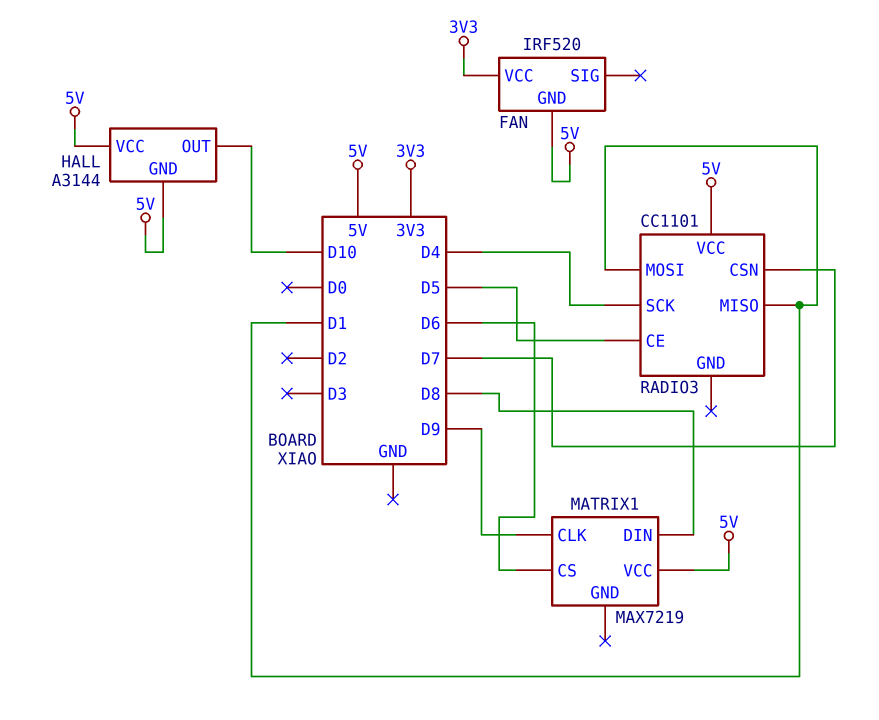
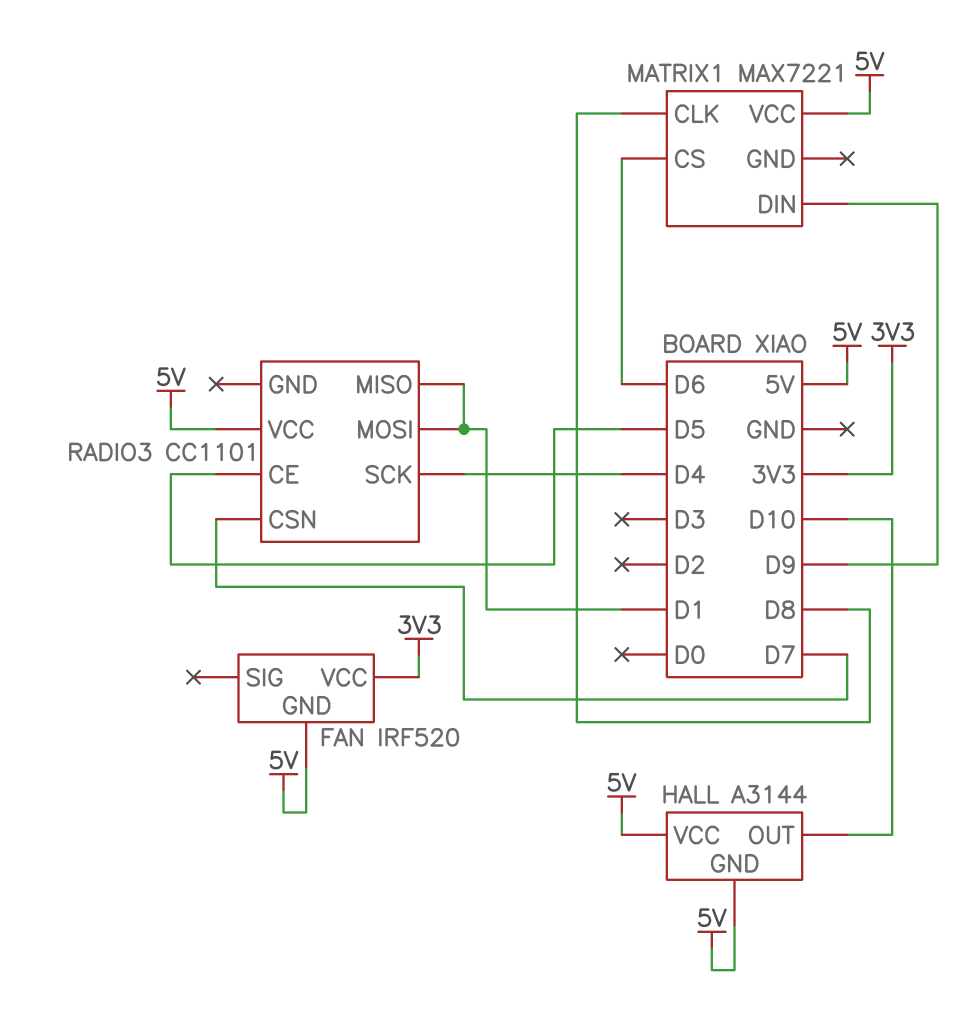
MATRIX1: MAX7219 -> MAX7221
MATRIX1 pin CLK: D9 -> D8
MATRIX1 pin DIN: D8 -> D9

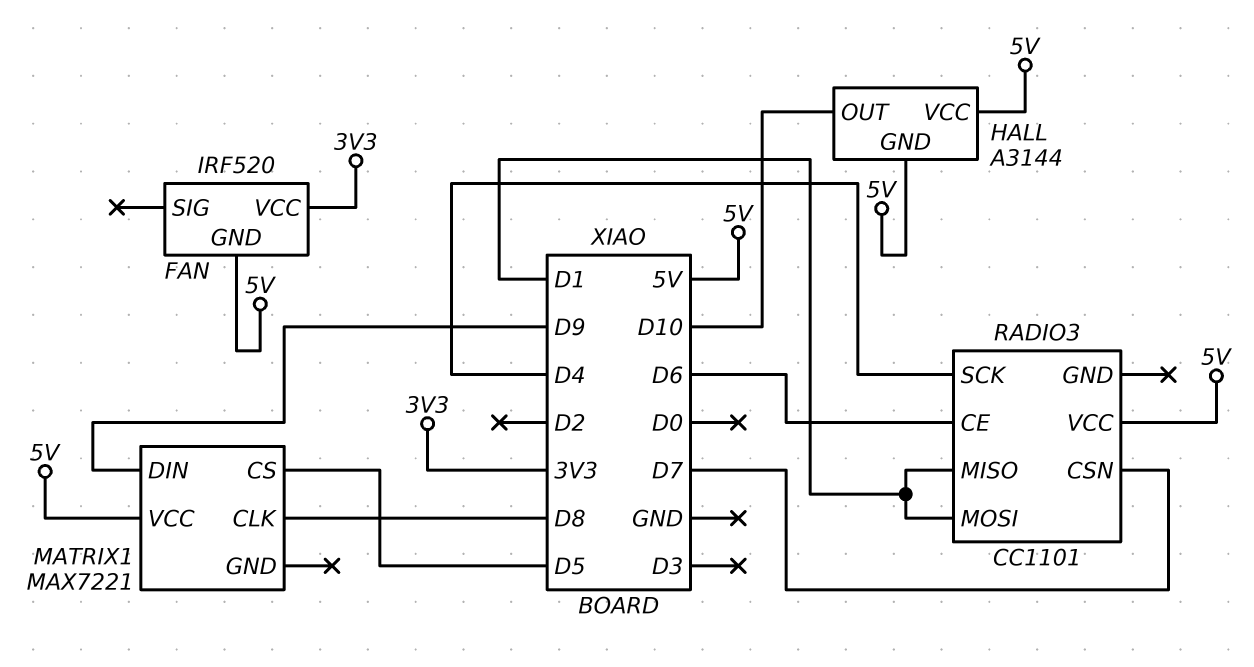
MATRIX1 pin CS: D6 -> D5
RADIO3 pin CE: D5 -> D6

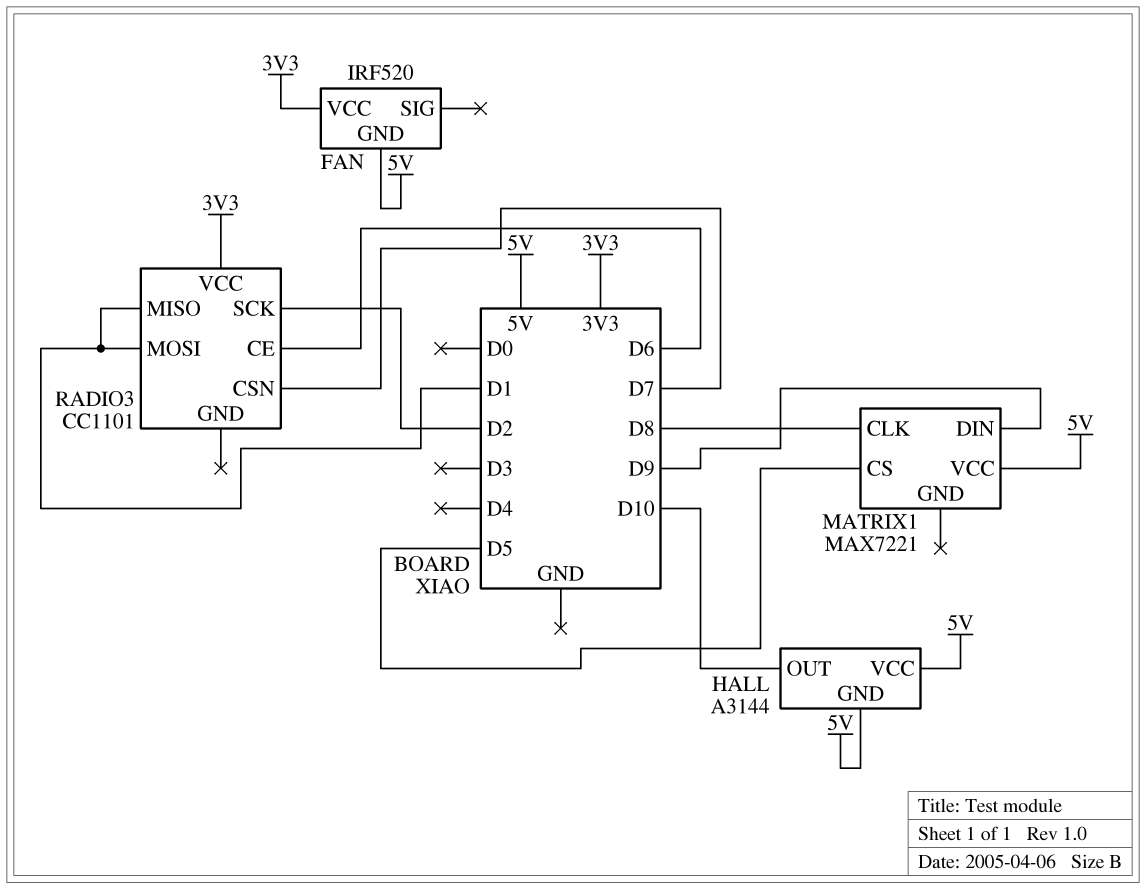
RADIO3 pin SCK: D4 -> D2
RADIO3 pin VCC: 5V -> 3V3

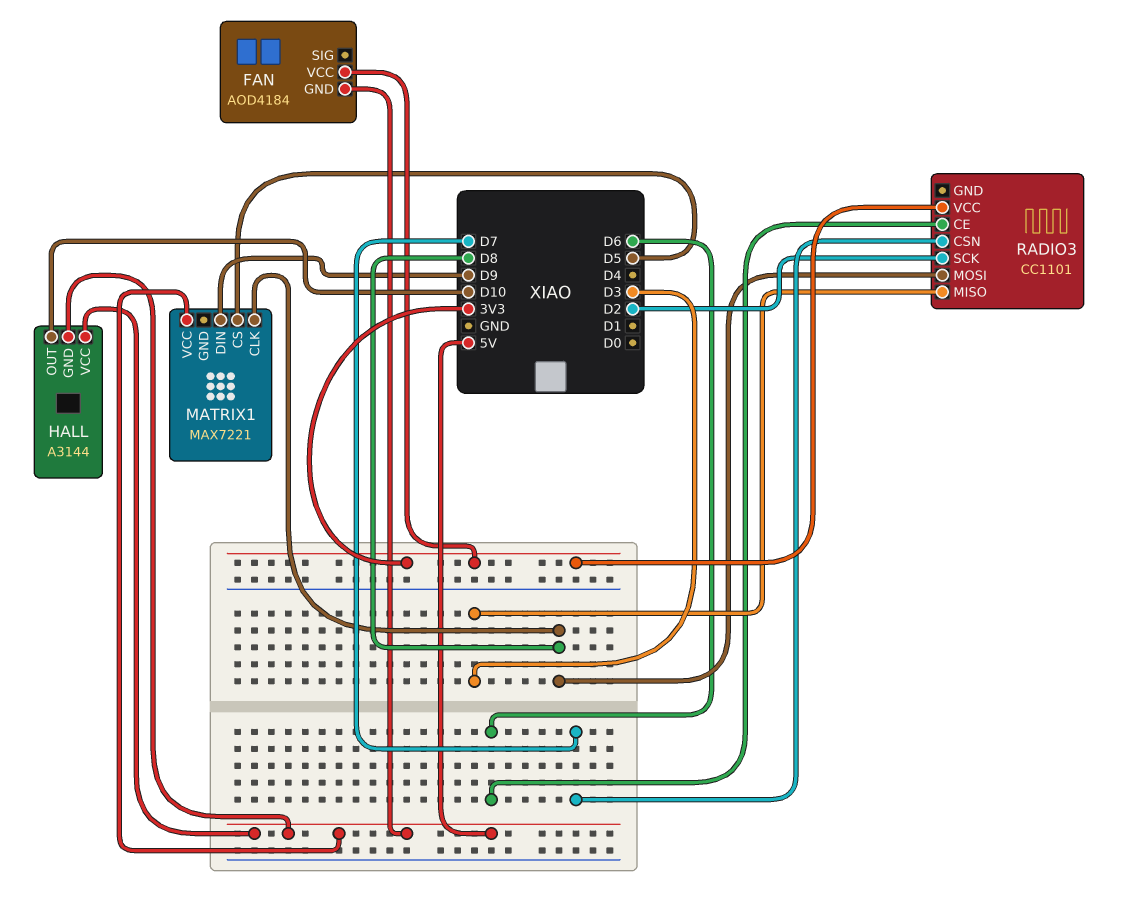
FAN: IRF520 -> AOD4184
RADIO3 pin MISO: D1 -> D3
RADIO3 pin MOSI: D1 -> D8

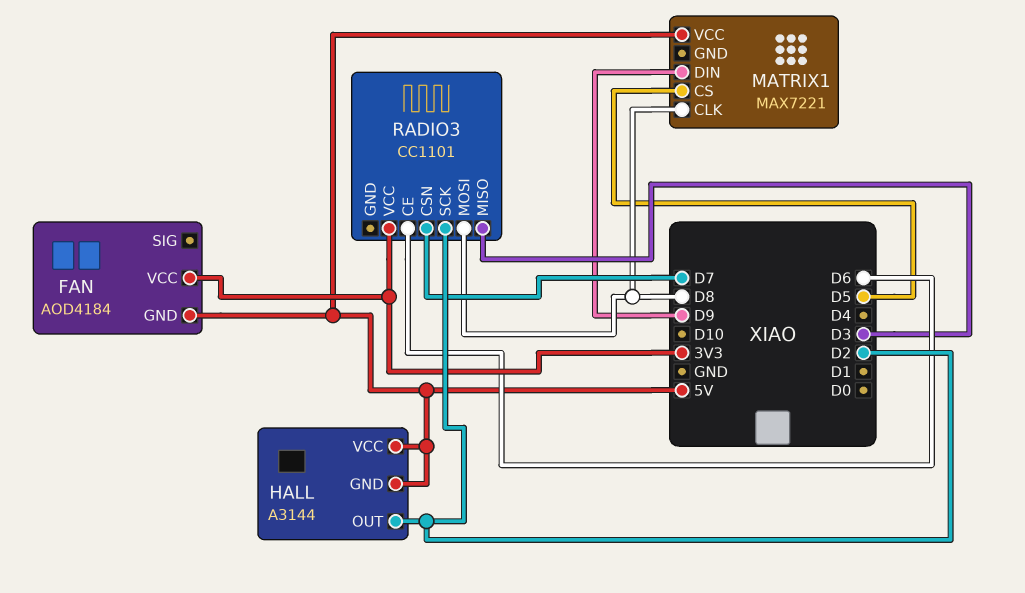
HALL pin OUT: D10 -> D2

